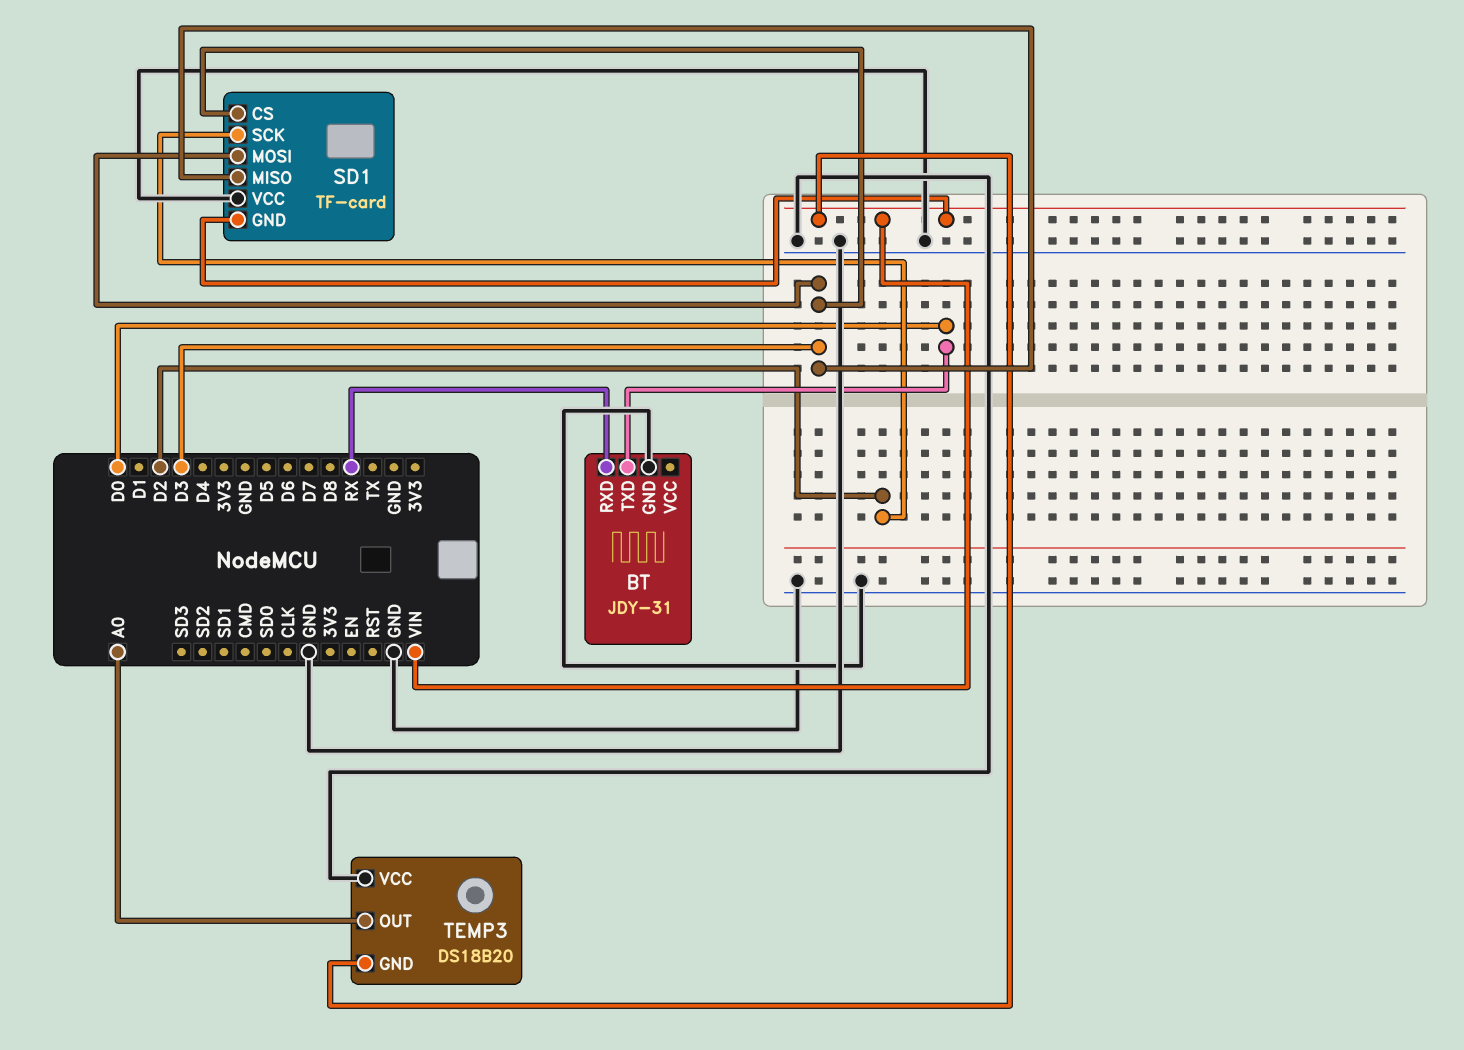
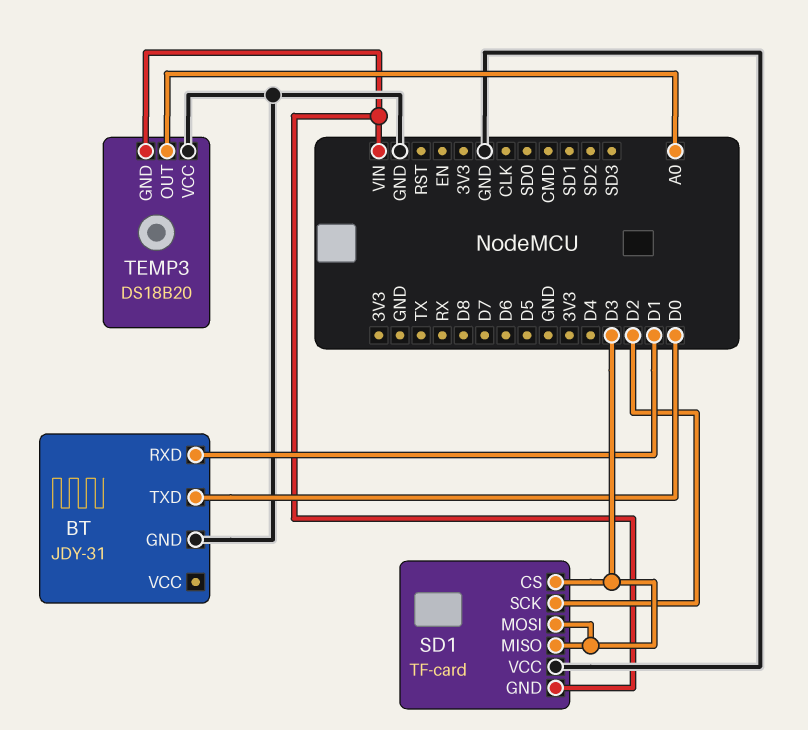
BT pin RXD: RX -> D1

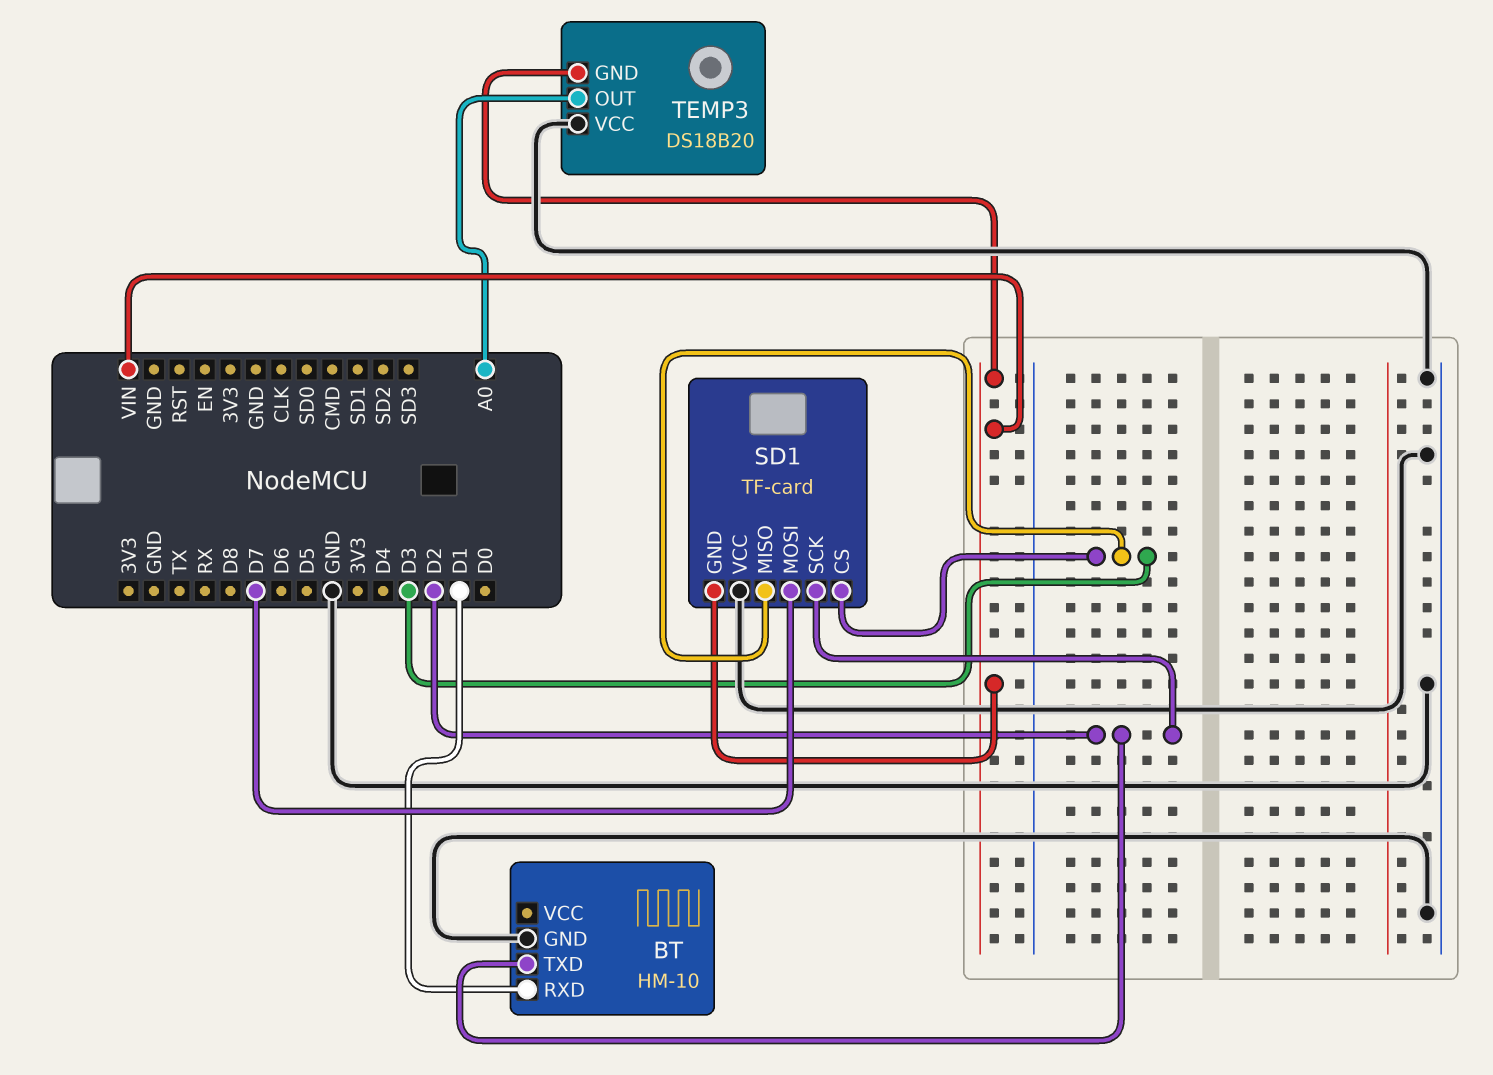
BT: JDY-31 -> HM-10
BT pin TXD: D0 -> D2
SD1 pin MOSI: D3 -> D7

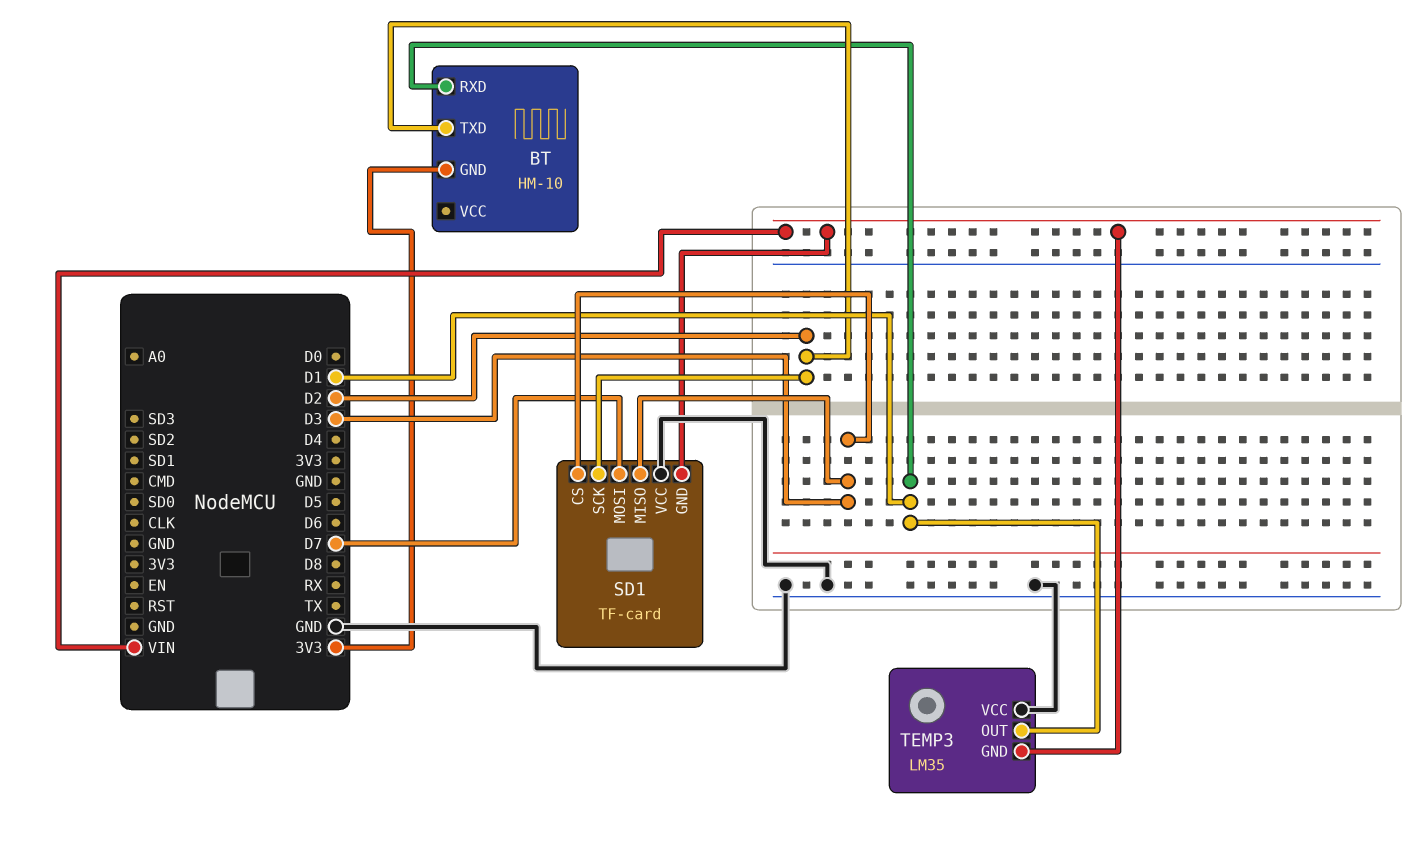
BT pin GND: GND -> 3V3
TEMP3: DS18B20 -> LM35
TEMP3 pin OUT: A0 -> D1

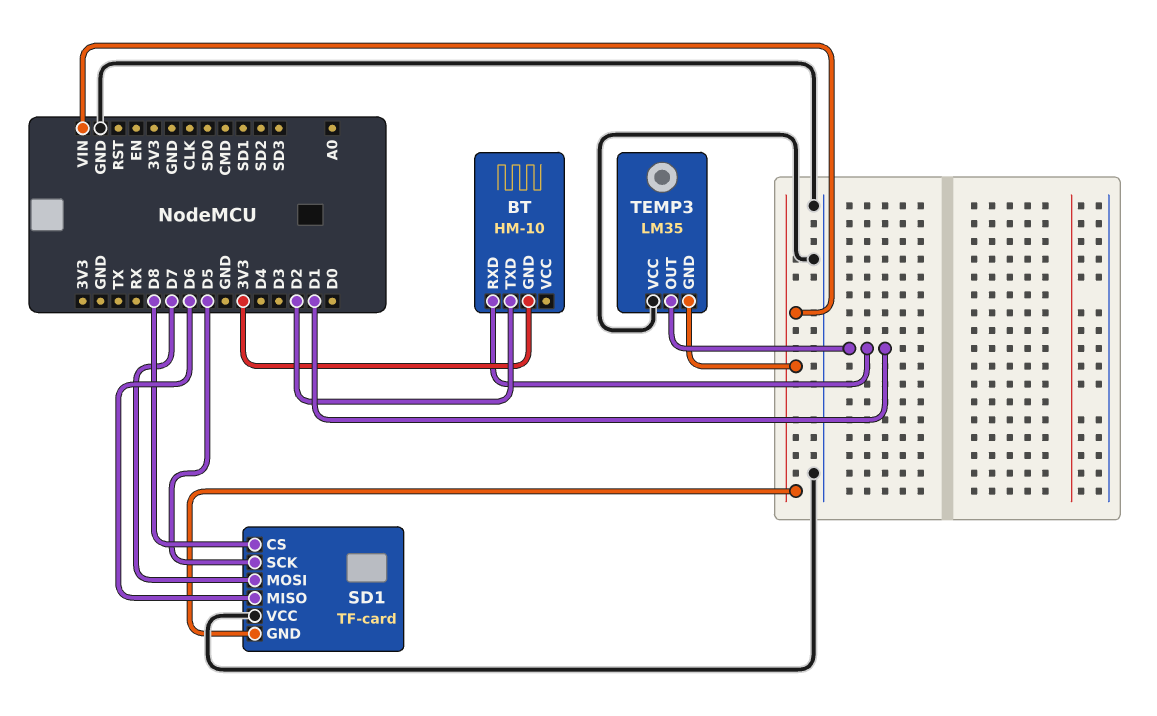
SD1 pin CS: D3 -> D8
SD1 pin MISO: D3 -> D6
SD1 pin SCK: D2 -> D5

